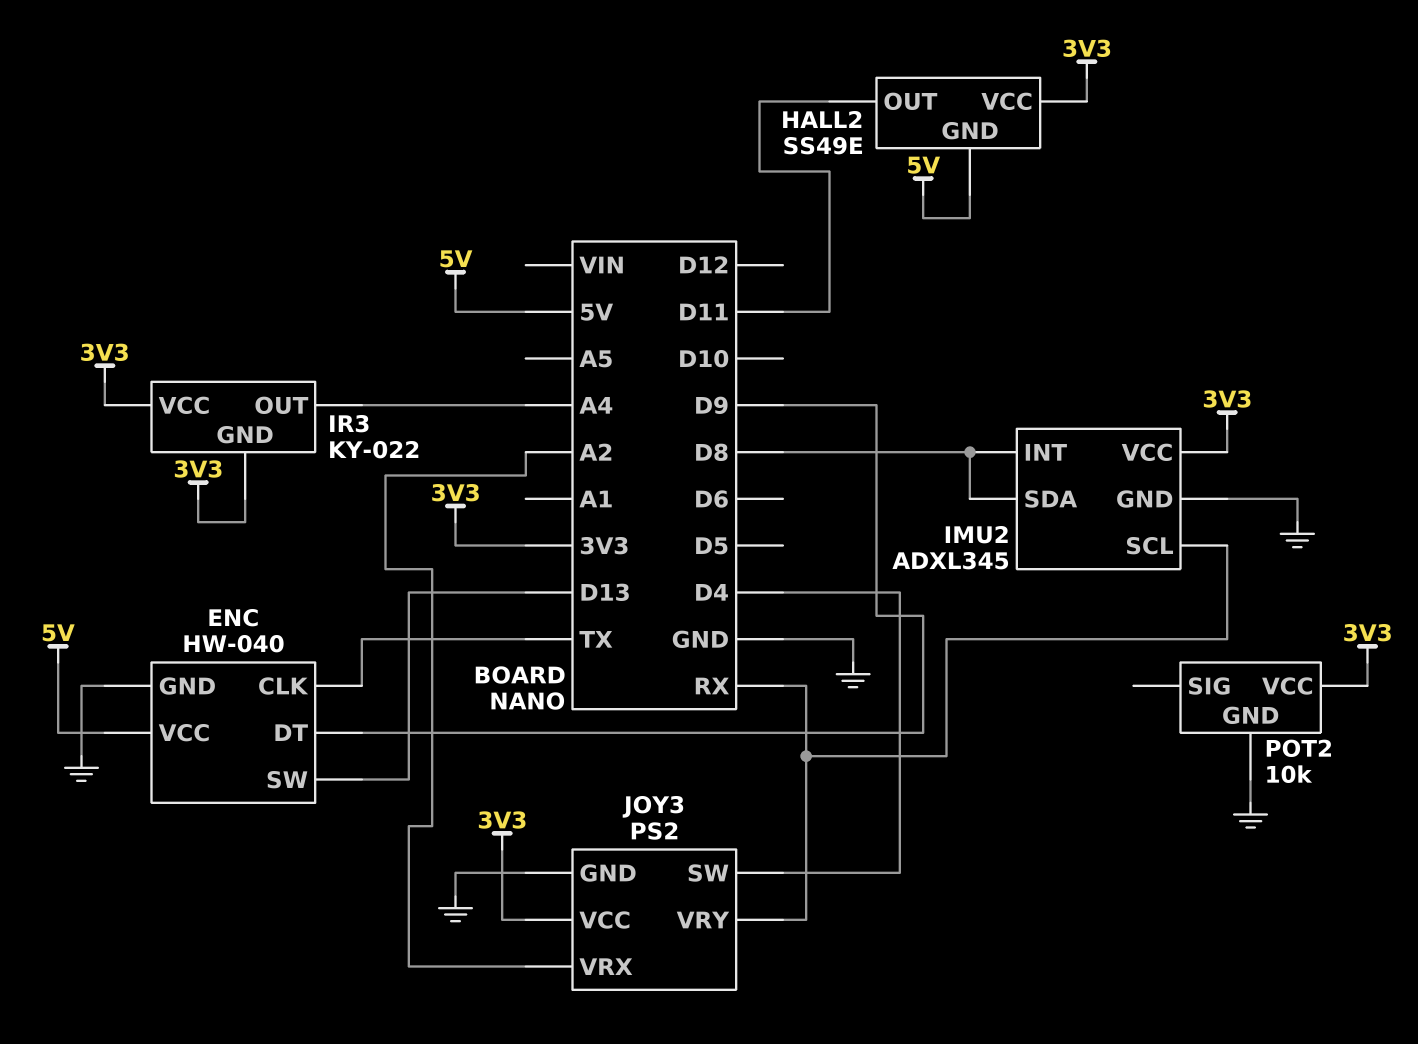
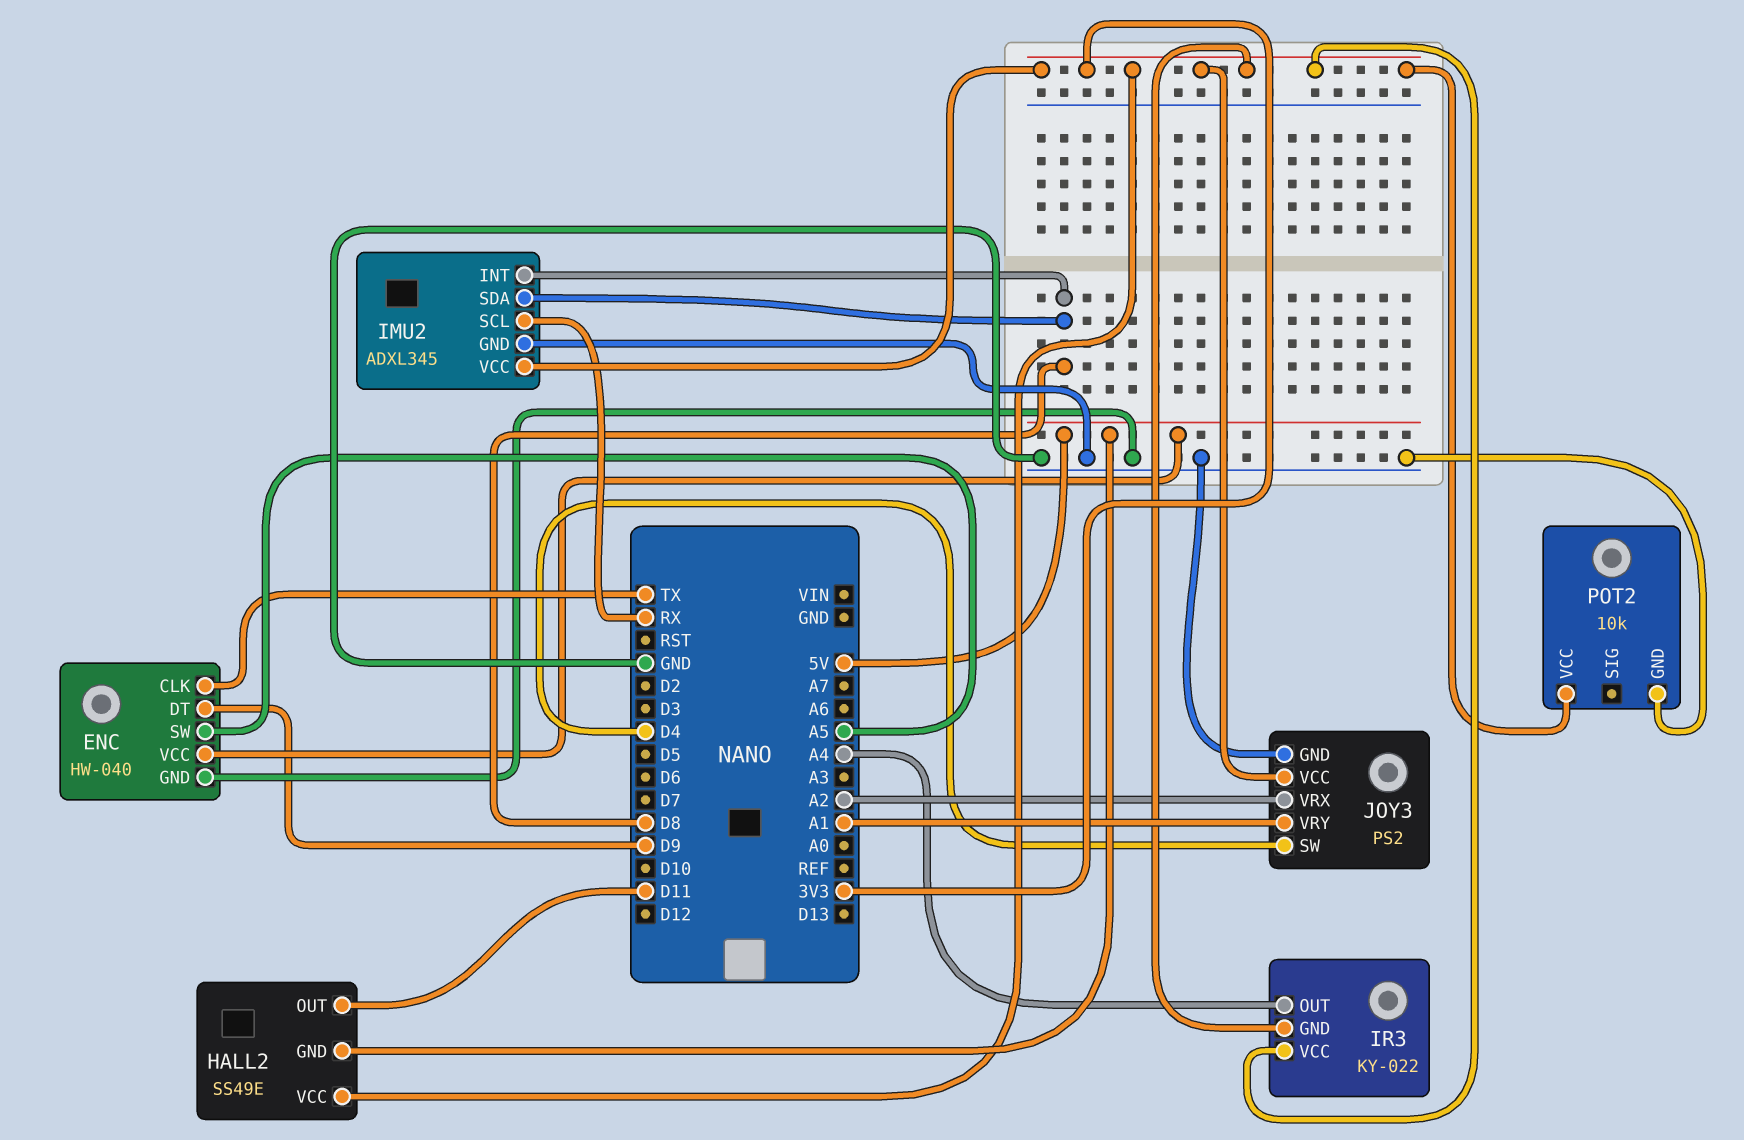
ENC pin SW: D13 -> A5
JOY3 pin VRY: RX -> A1

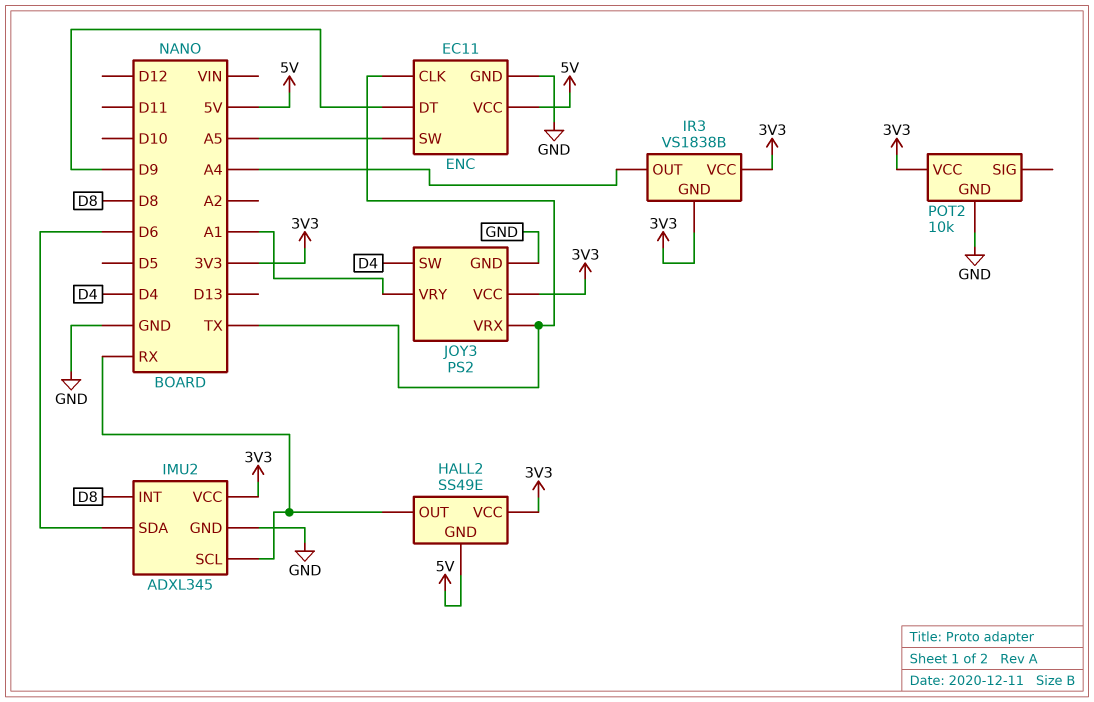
ENC: HW-040 -> EC11
HALL2 pin OUT: D11 -> RX
IMU2 pin SDA: D8 -> D6
IR3: KY-022 -> VS1838B
JOY3 pin VRX: A2 -> TX

